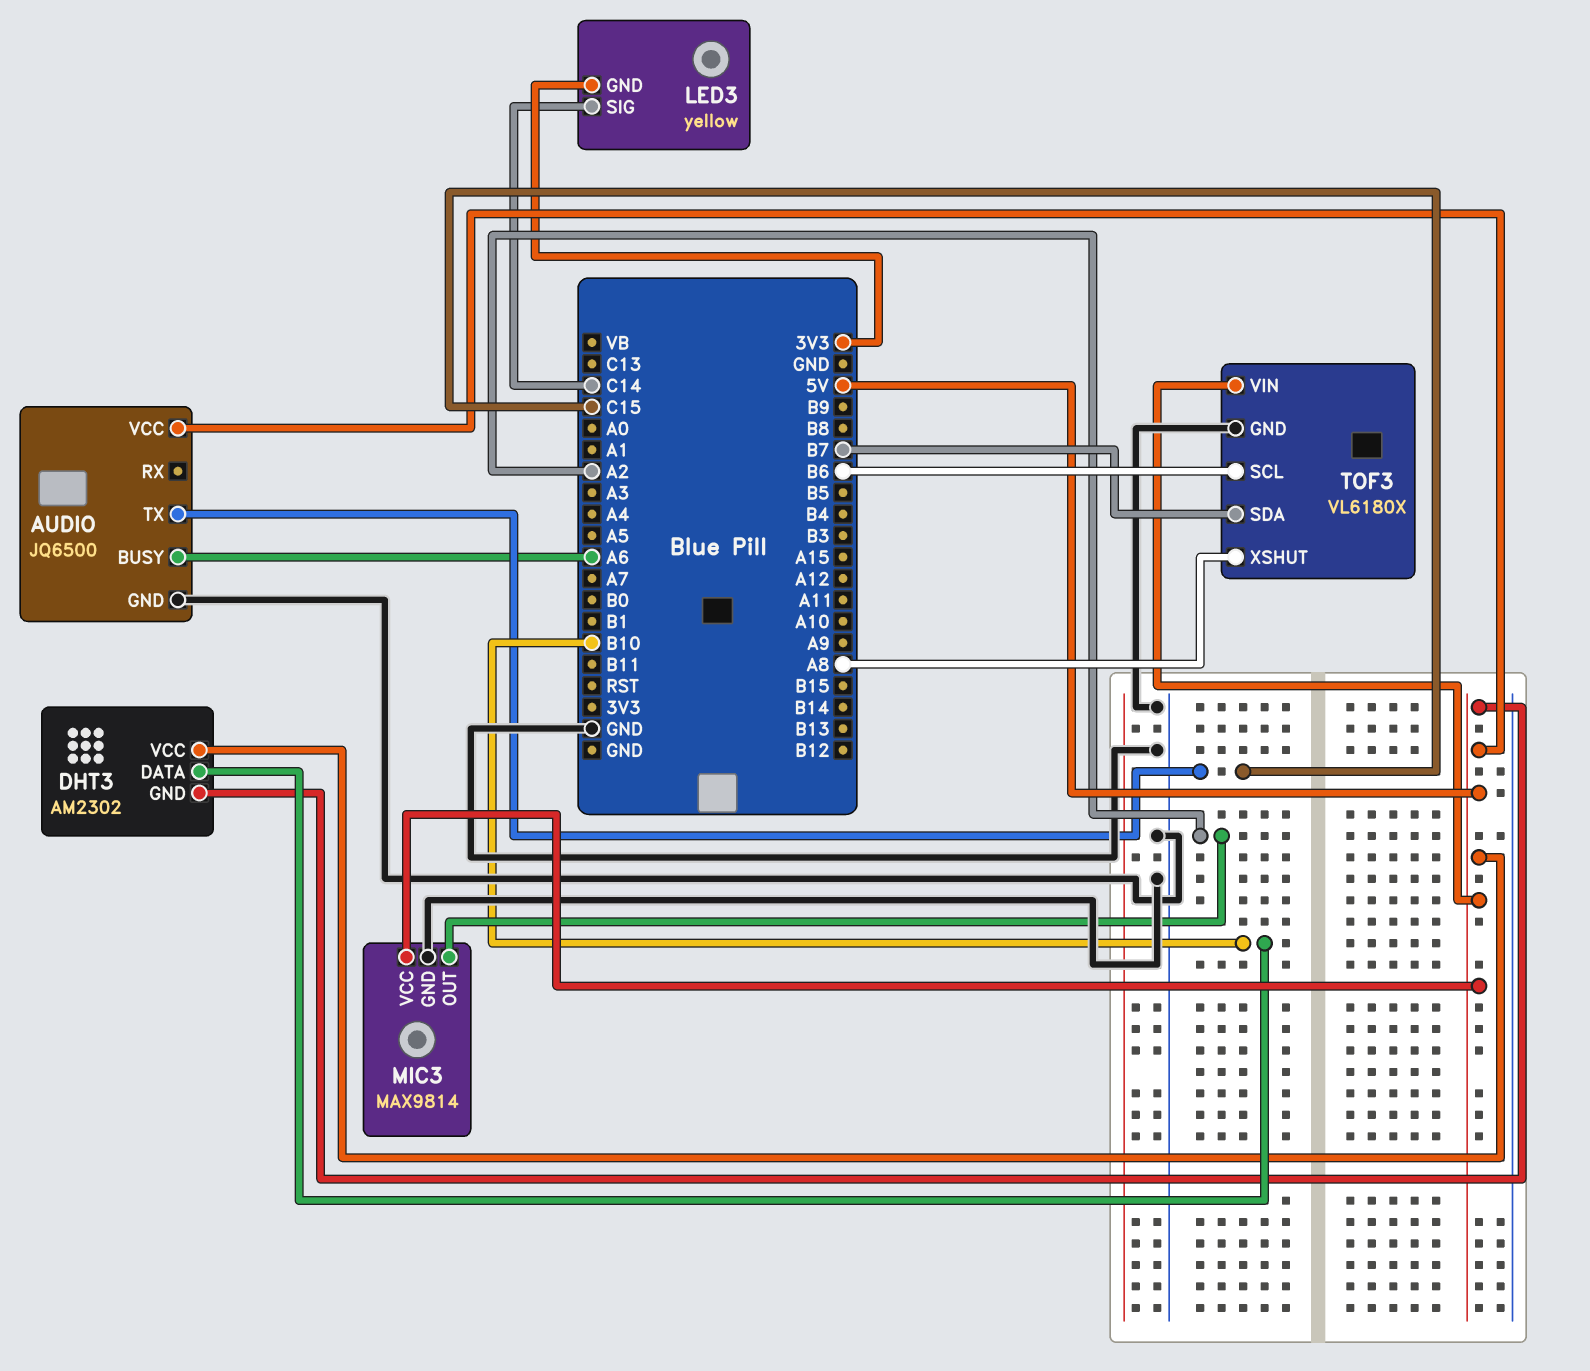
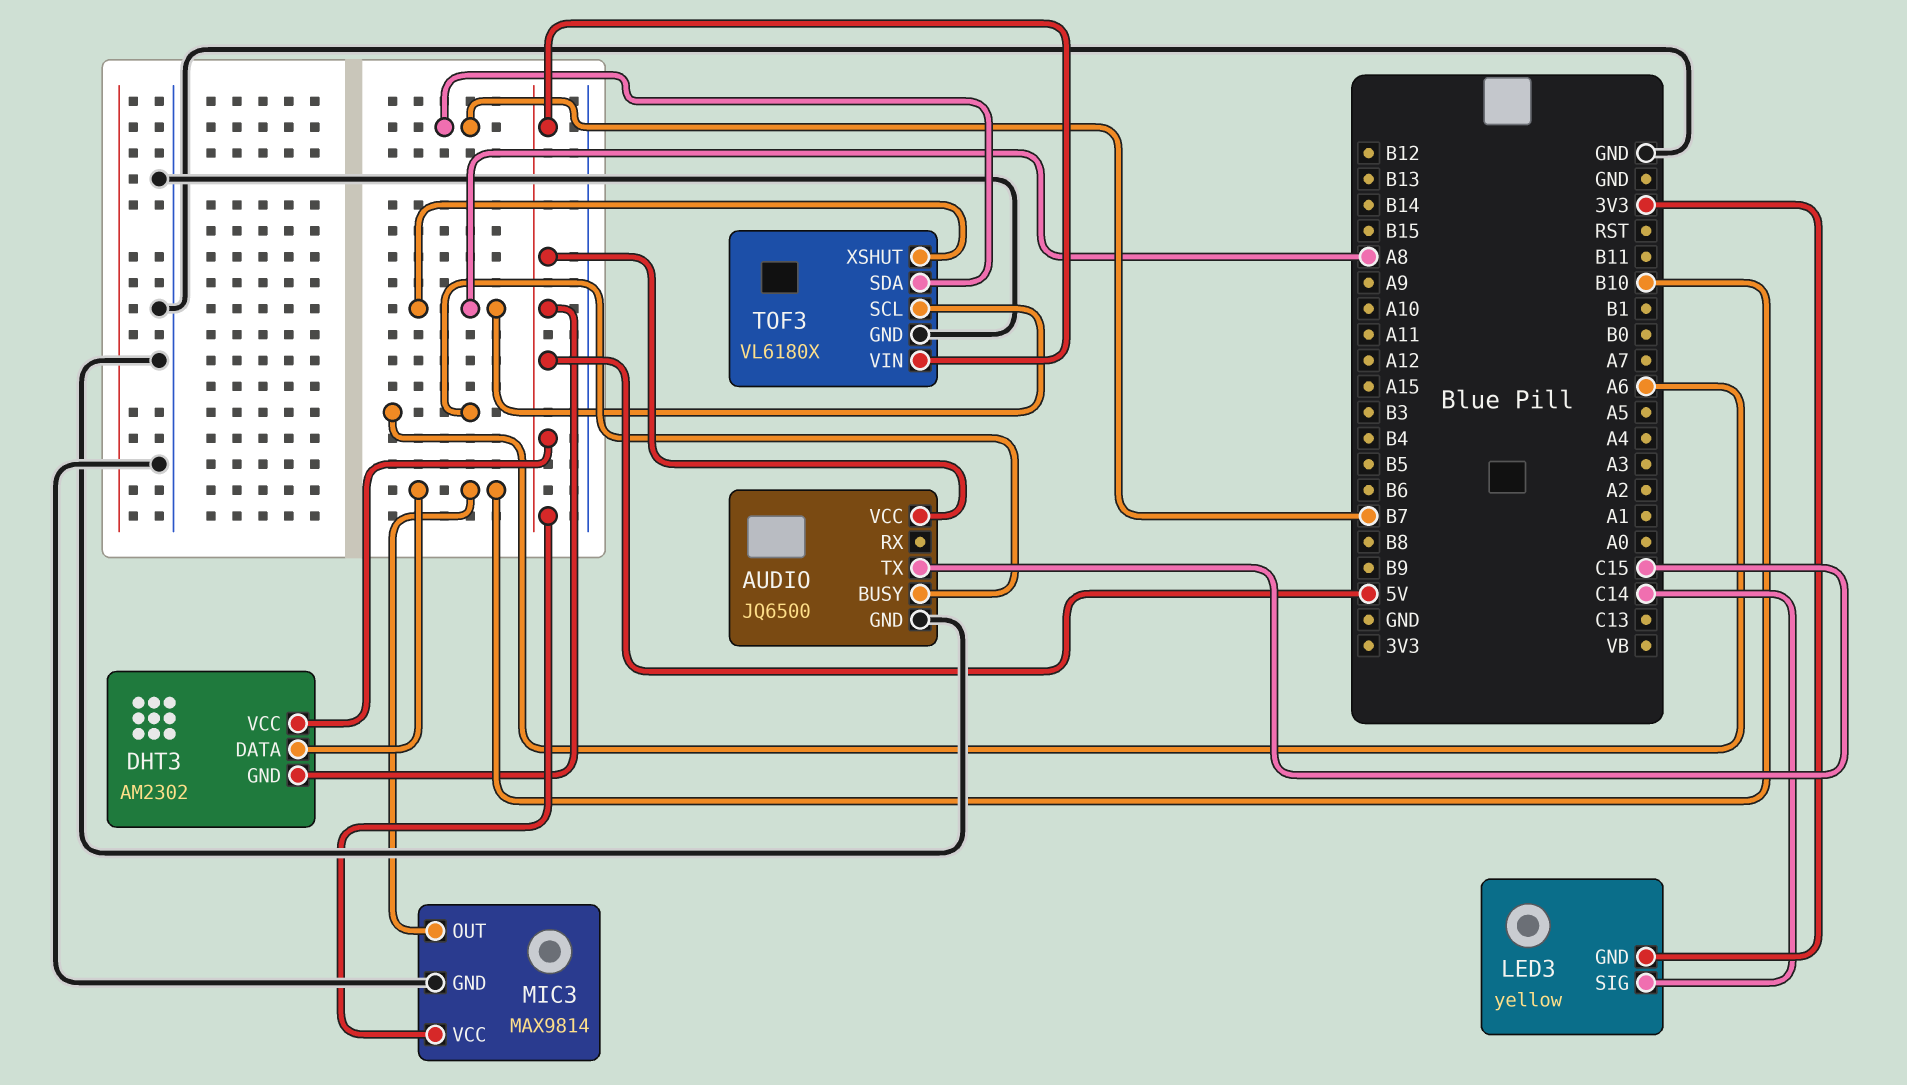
MIC3 pin OUT: A2 -> B10
TOF3 pin SCL: B6 -> A8

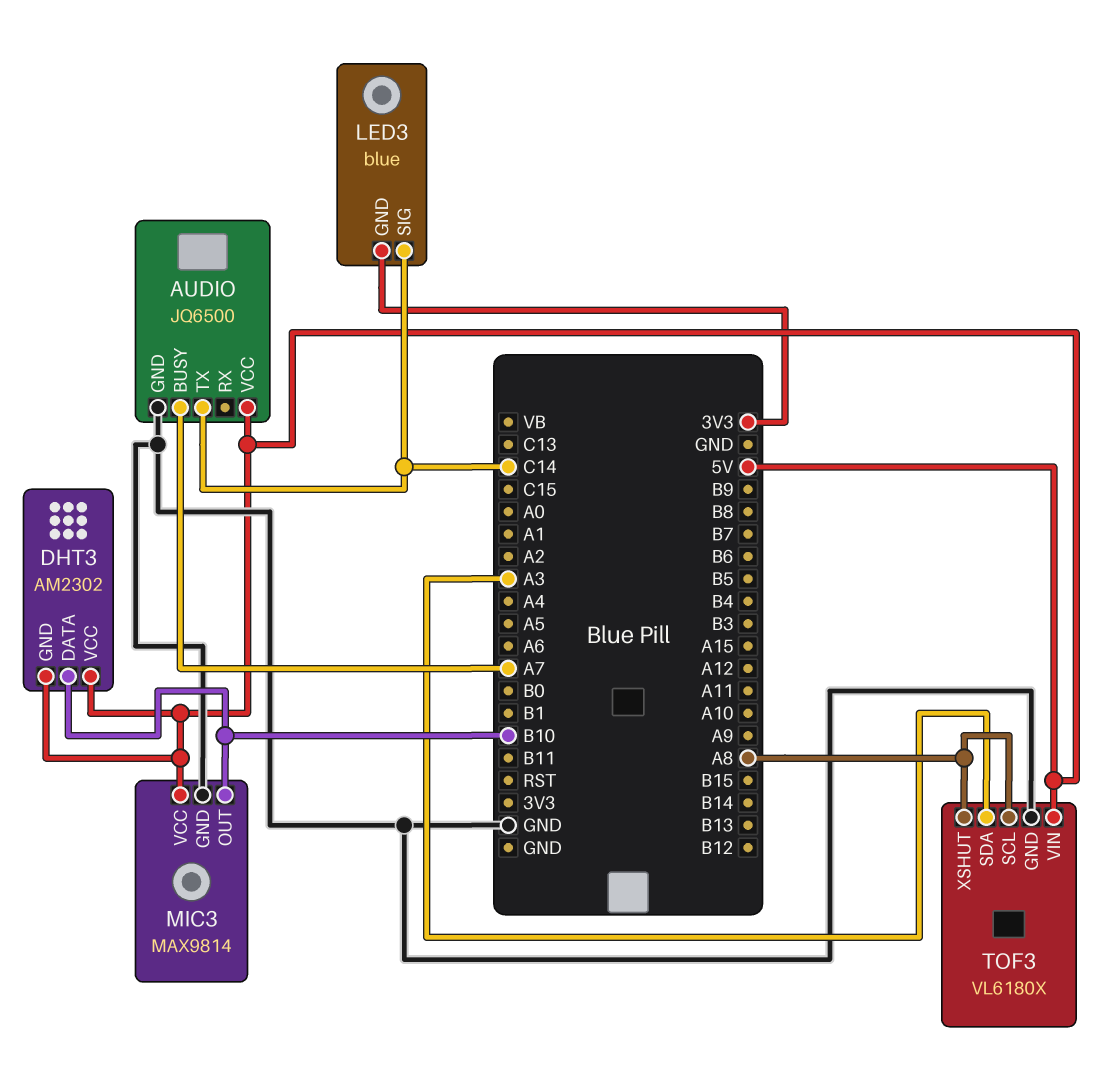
AUDIO pin BUSY: A6 -> A7
AUDIO pin TX: C15 -> C14
LED3: yellow -> blue
TOF3 pin SDA: B7 -> A3

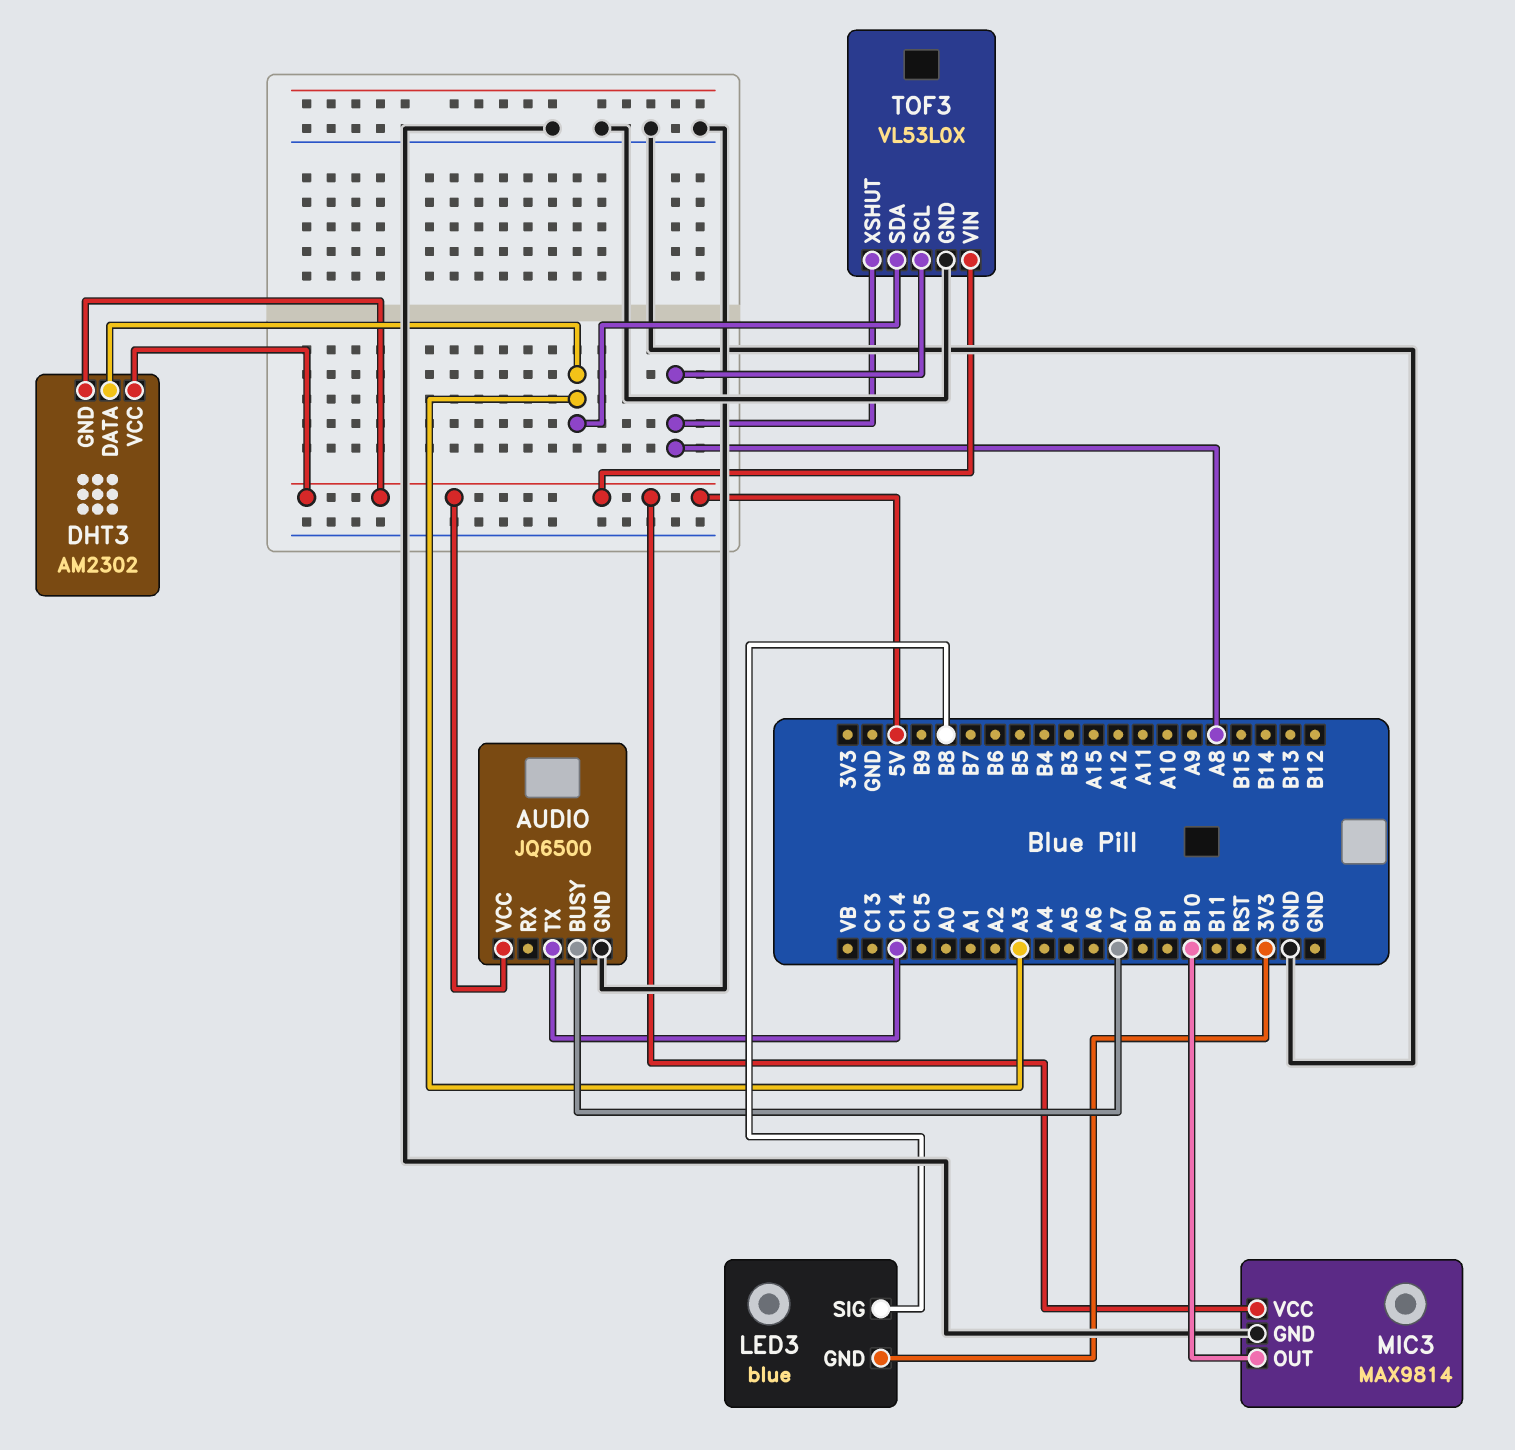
DHT3 pin DATA: B10 -> A3
LED3 pin SIG: C14 -> B8
TOF3: VL6180X -> VL53L0X

